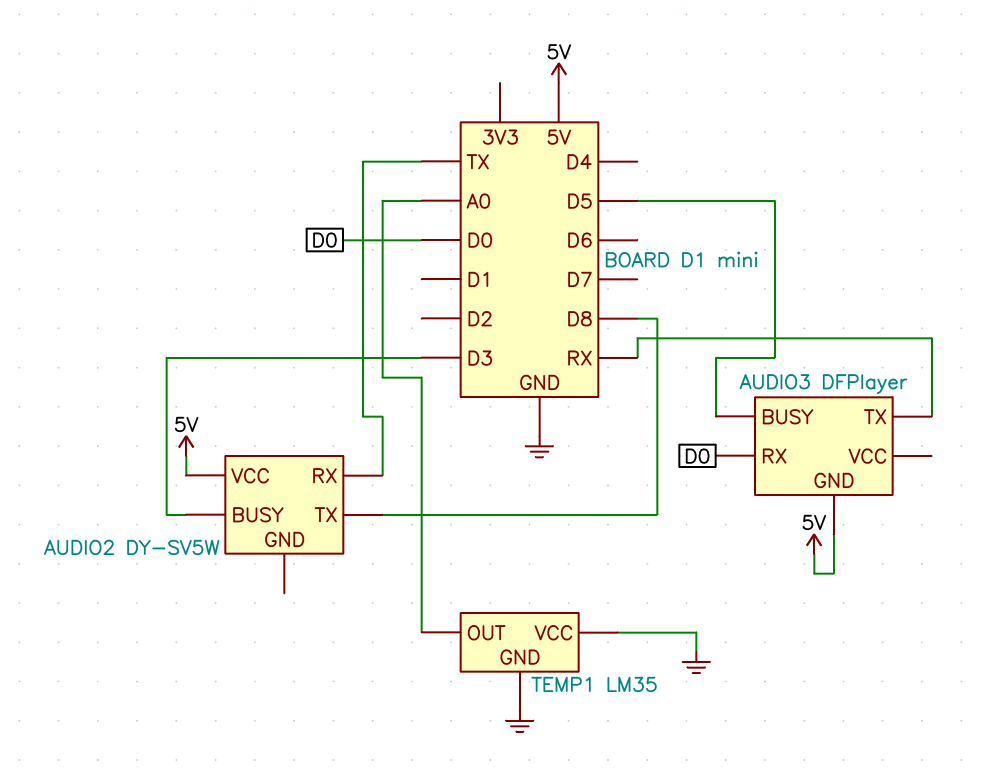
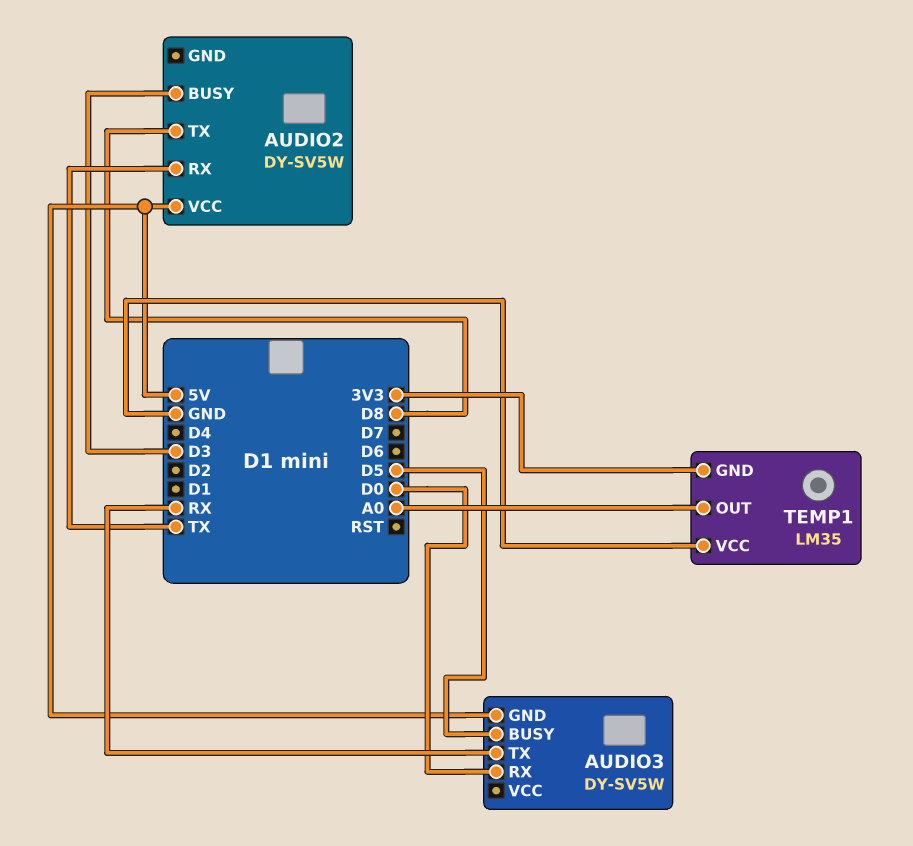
AUDIO3: DFPlayer -> DY-SV5W
TEMP1 pin GND: GND -> 3V3

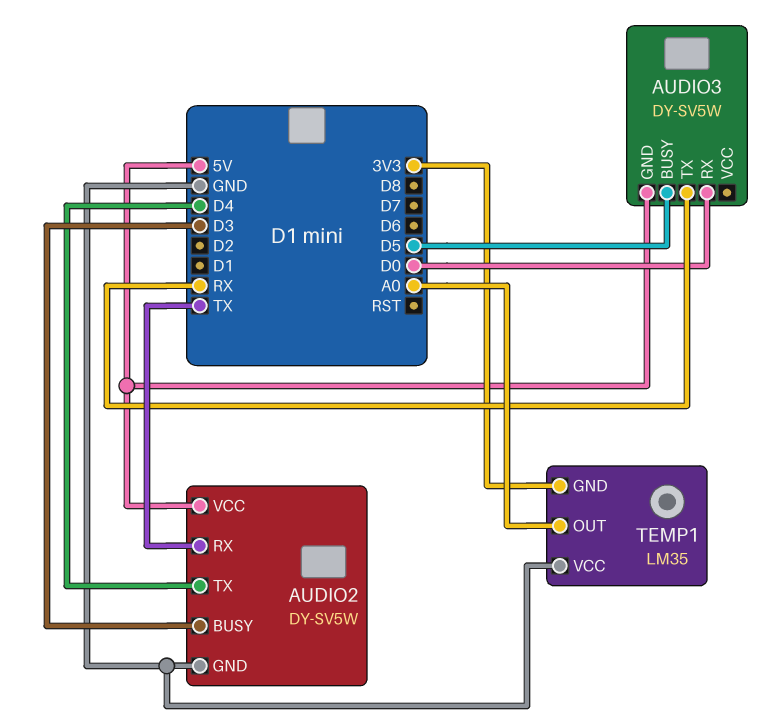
AUDIO2 pin GND: none -> GND
AUDIO2 pin TX: D8 -> D4

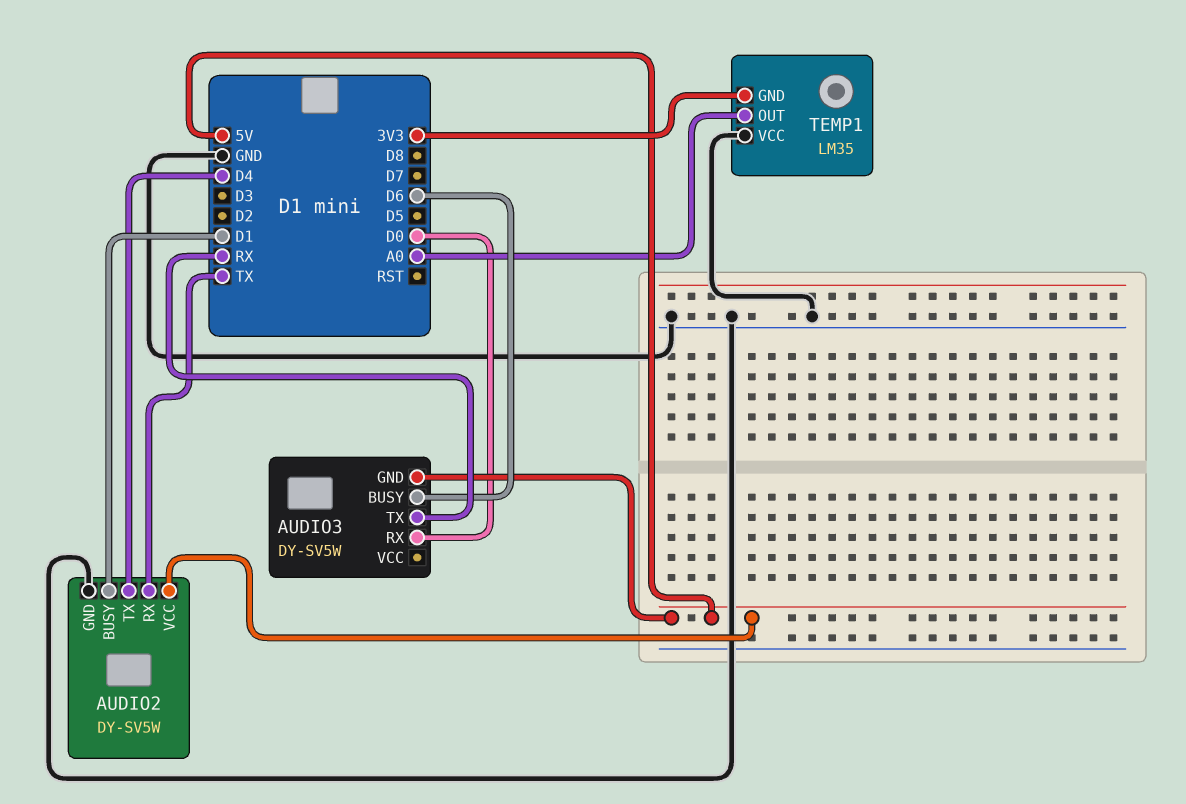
AUDIO2 pin BUSY: D3 -> D1
AUDIO3 pin BUSY: D5 -> D6

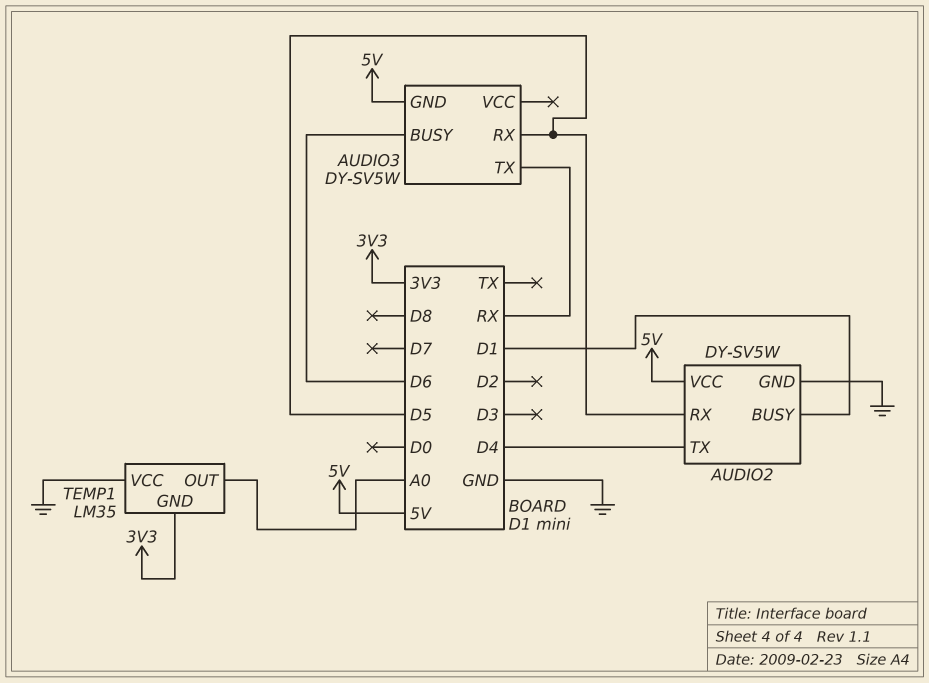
AUDIO2 pin RX: TX -> D5
AUDIO3 pin RX: D0 -> D5

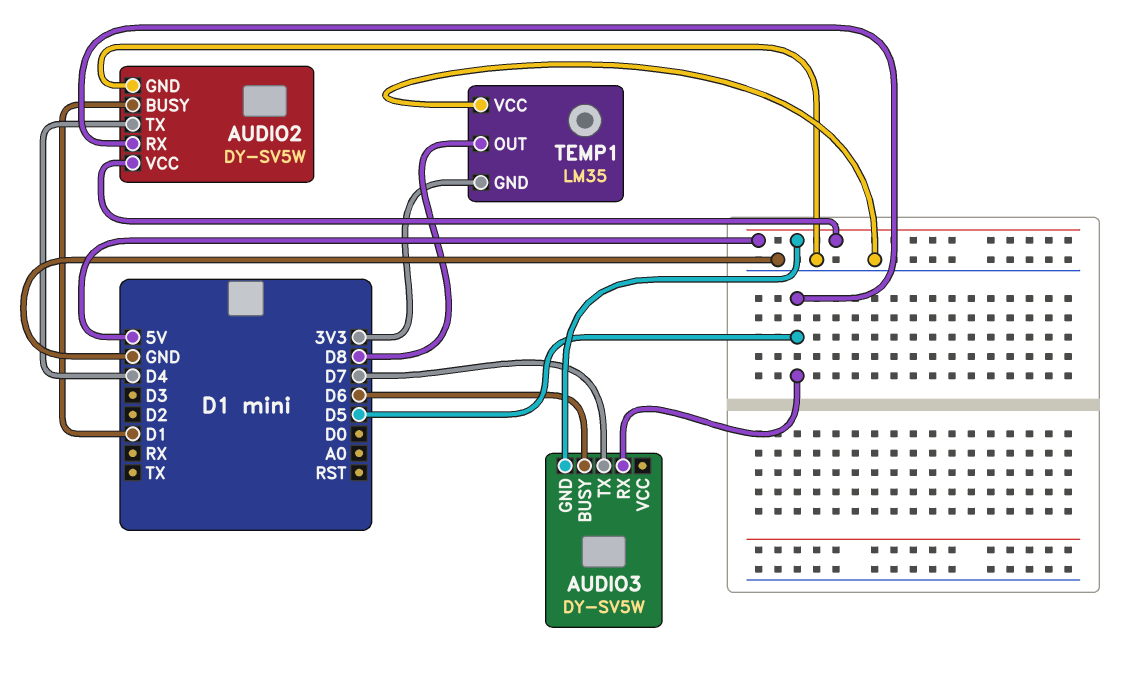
AUDIO3 pin TX: RX -> D7
TEMP1 pin OUT: A0 -> D8

